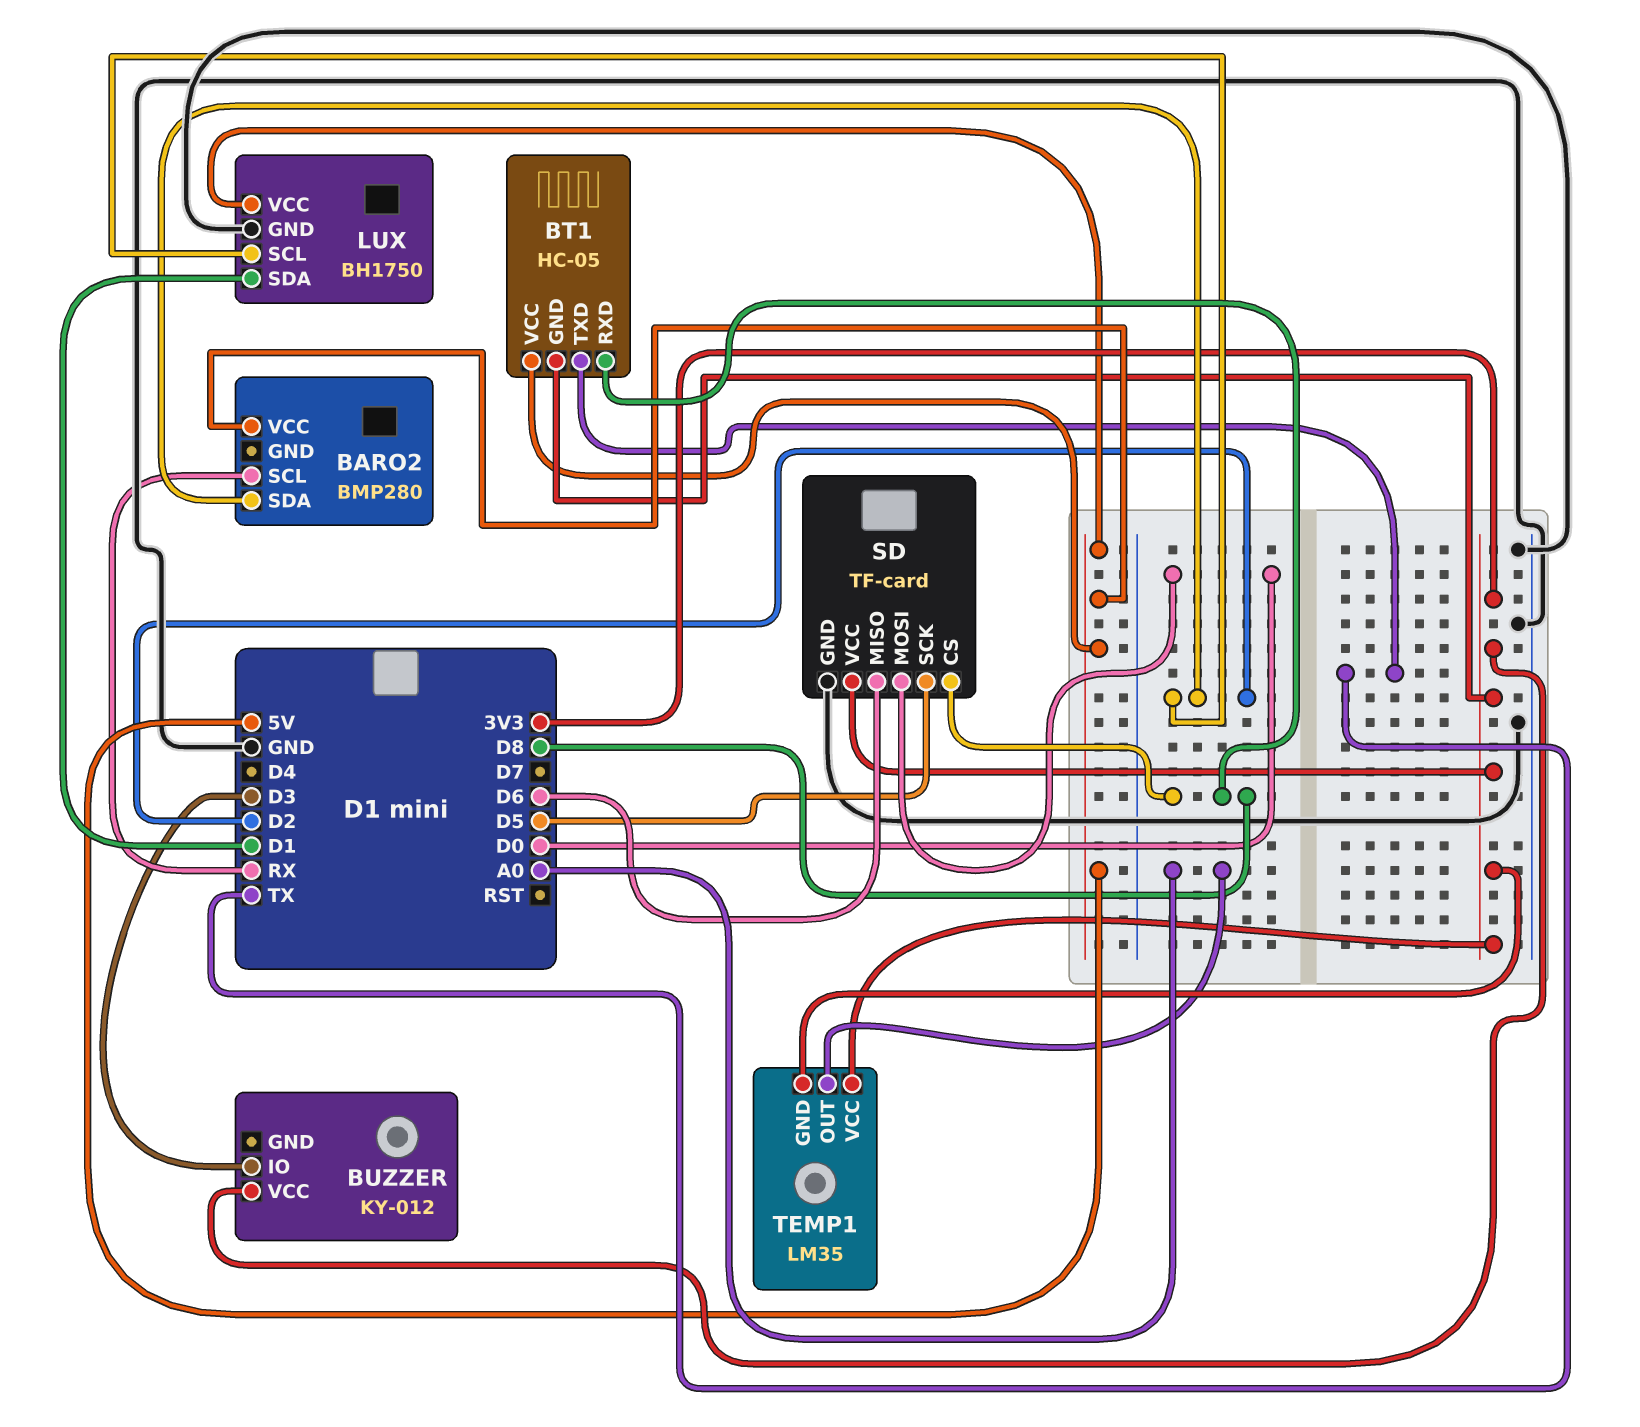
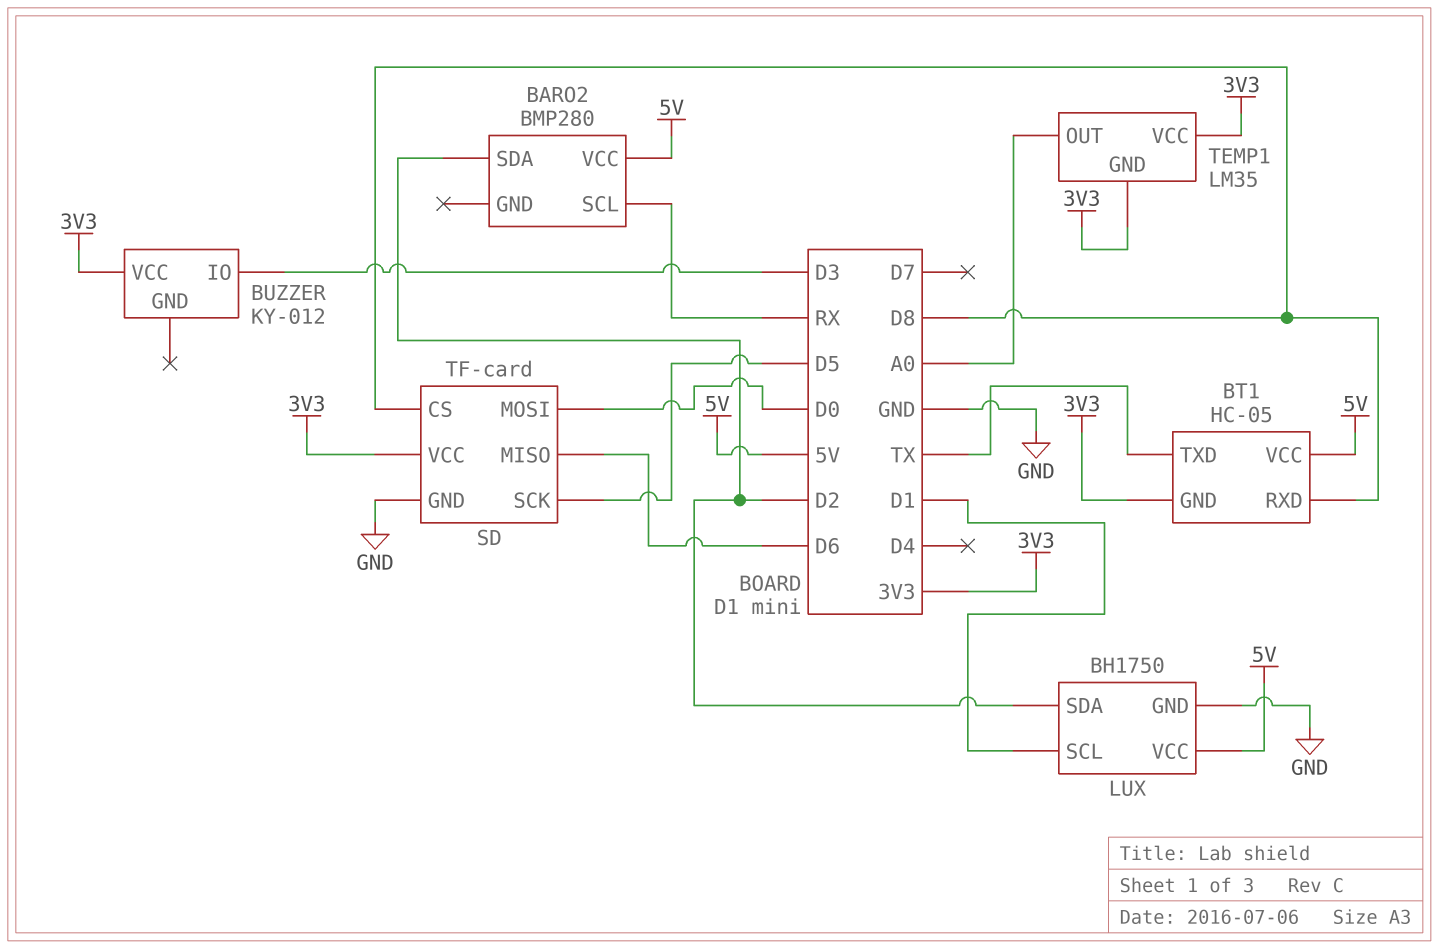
LUX pin SCL: D2 -> D1
LUX pin SDA: D1 -> D2

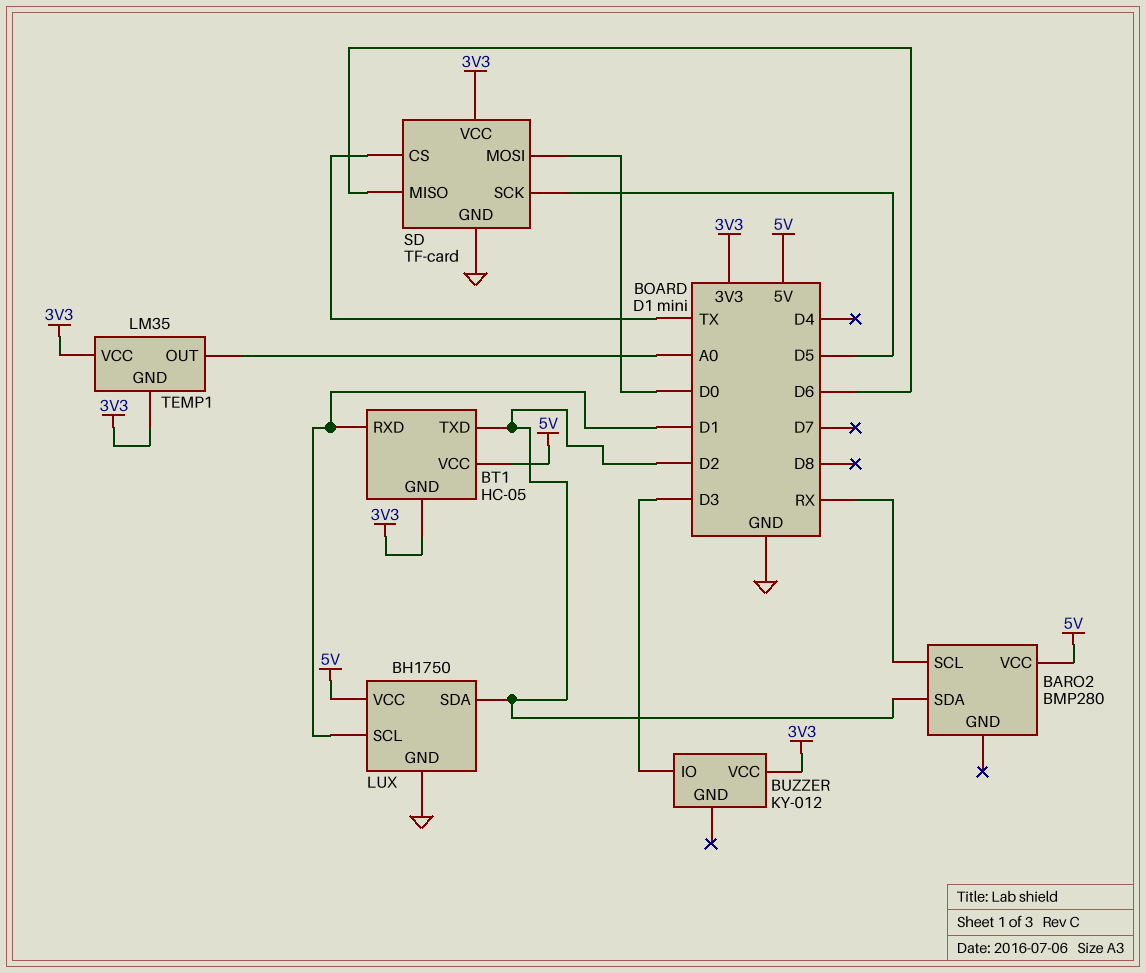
BT1 pin RXD: D8 -> D1
BT1 pin TXD: TX -> D2
SD pin CS: D8 -> TX

